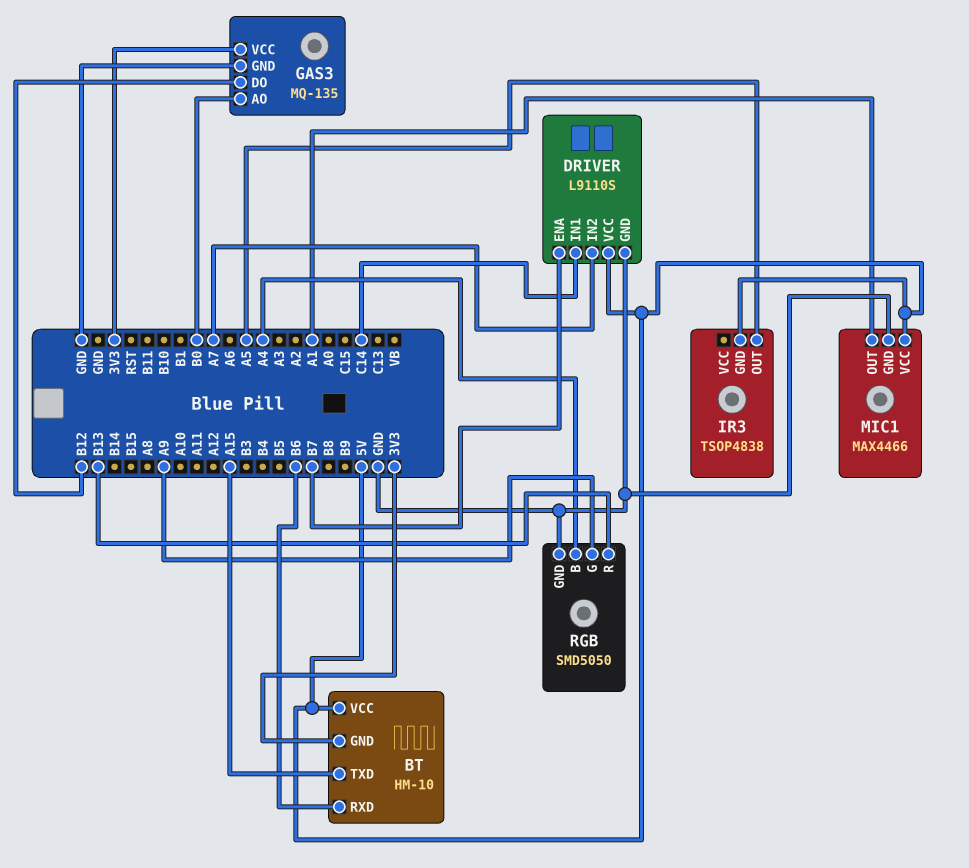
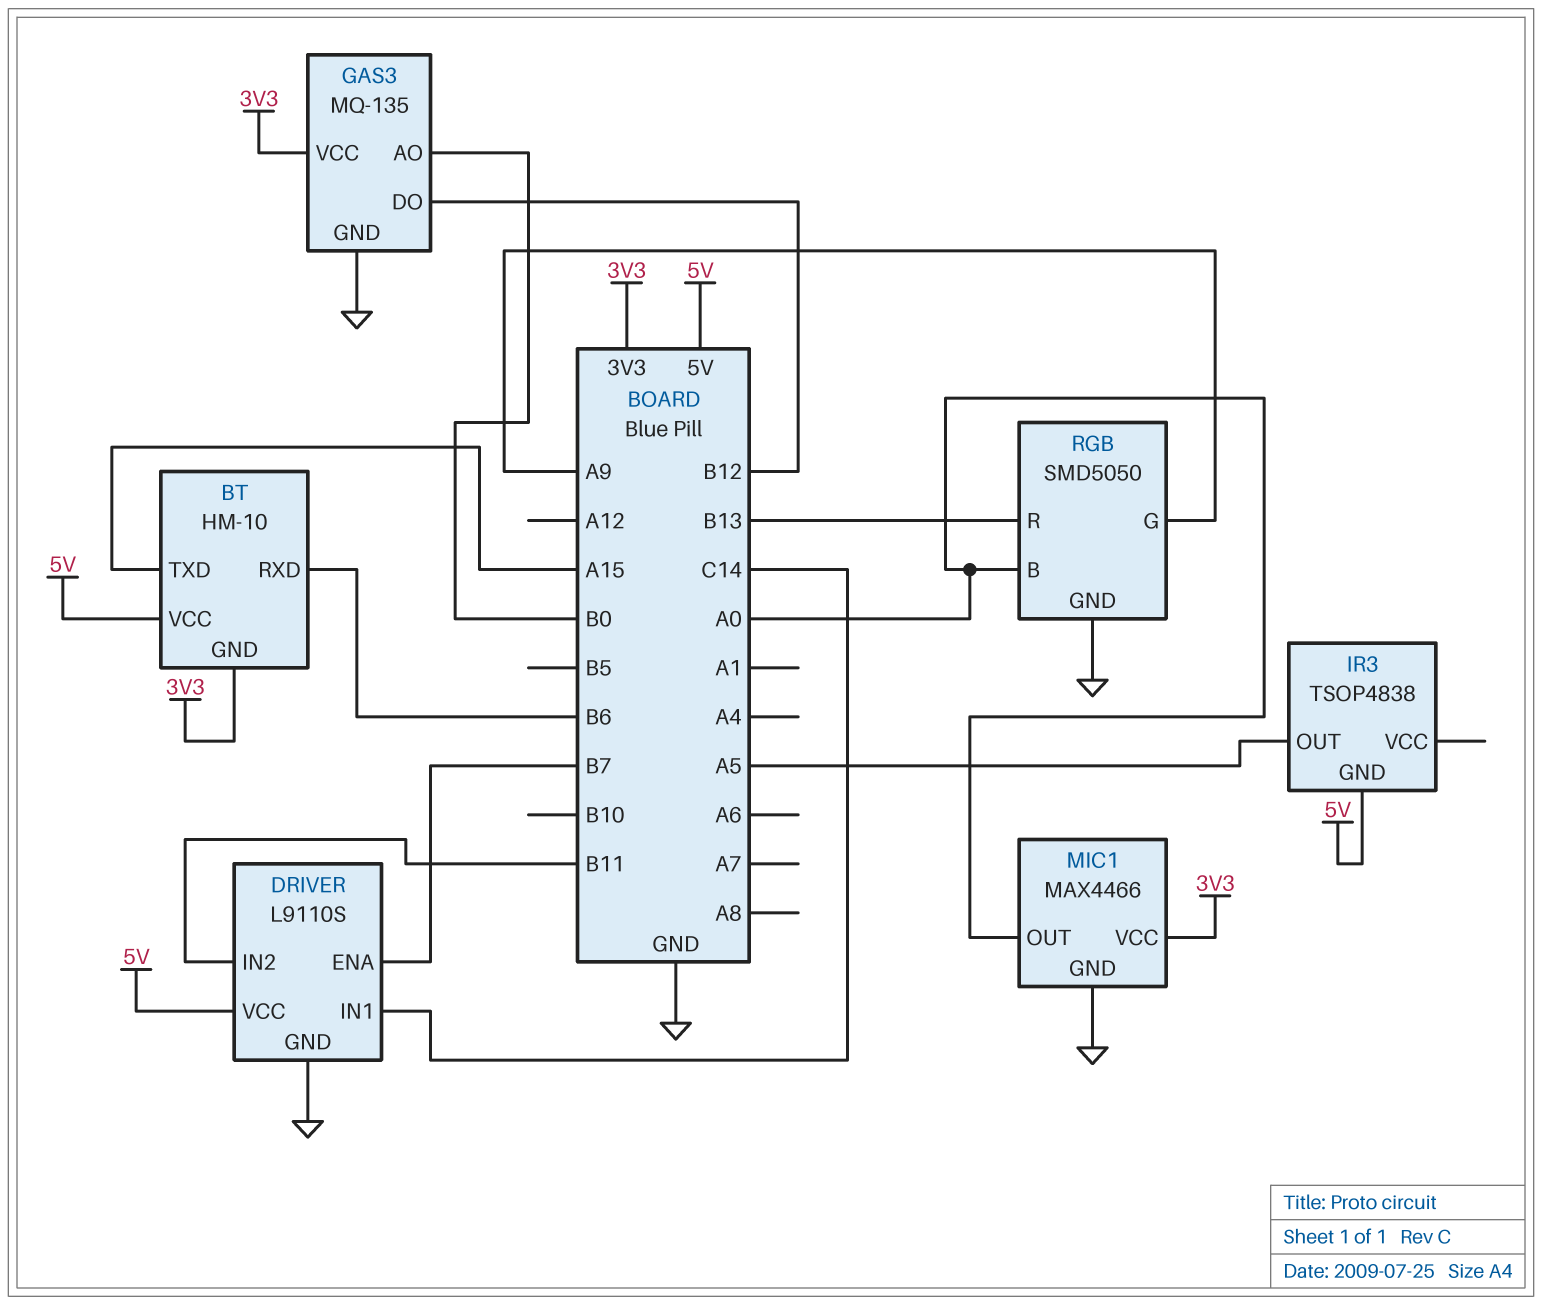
DRIVER pin IN2: A7 -> B11
MIC1 pin OUT: A1 -> A0
MIC1 pin VCC: 5V -> 3V3
RGB pin B: A4 -> A0

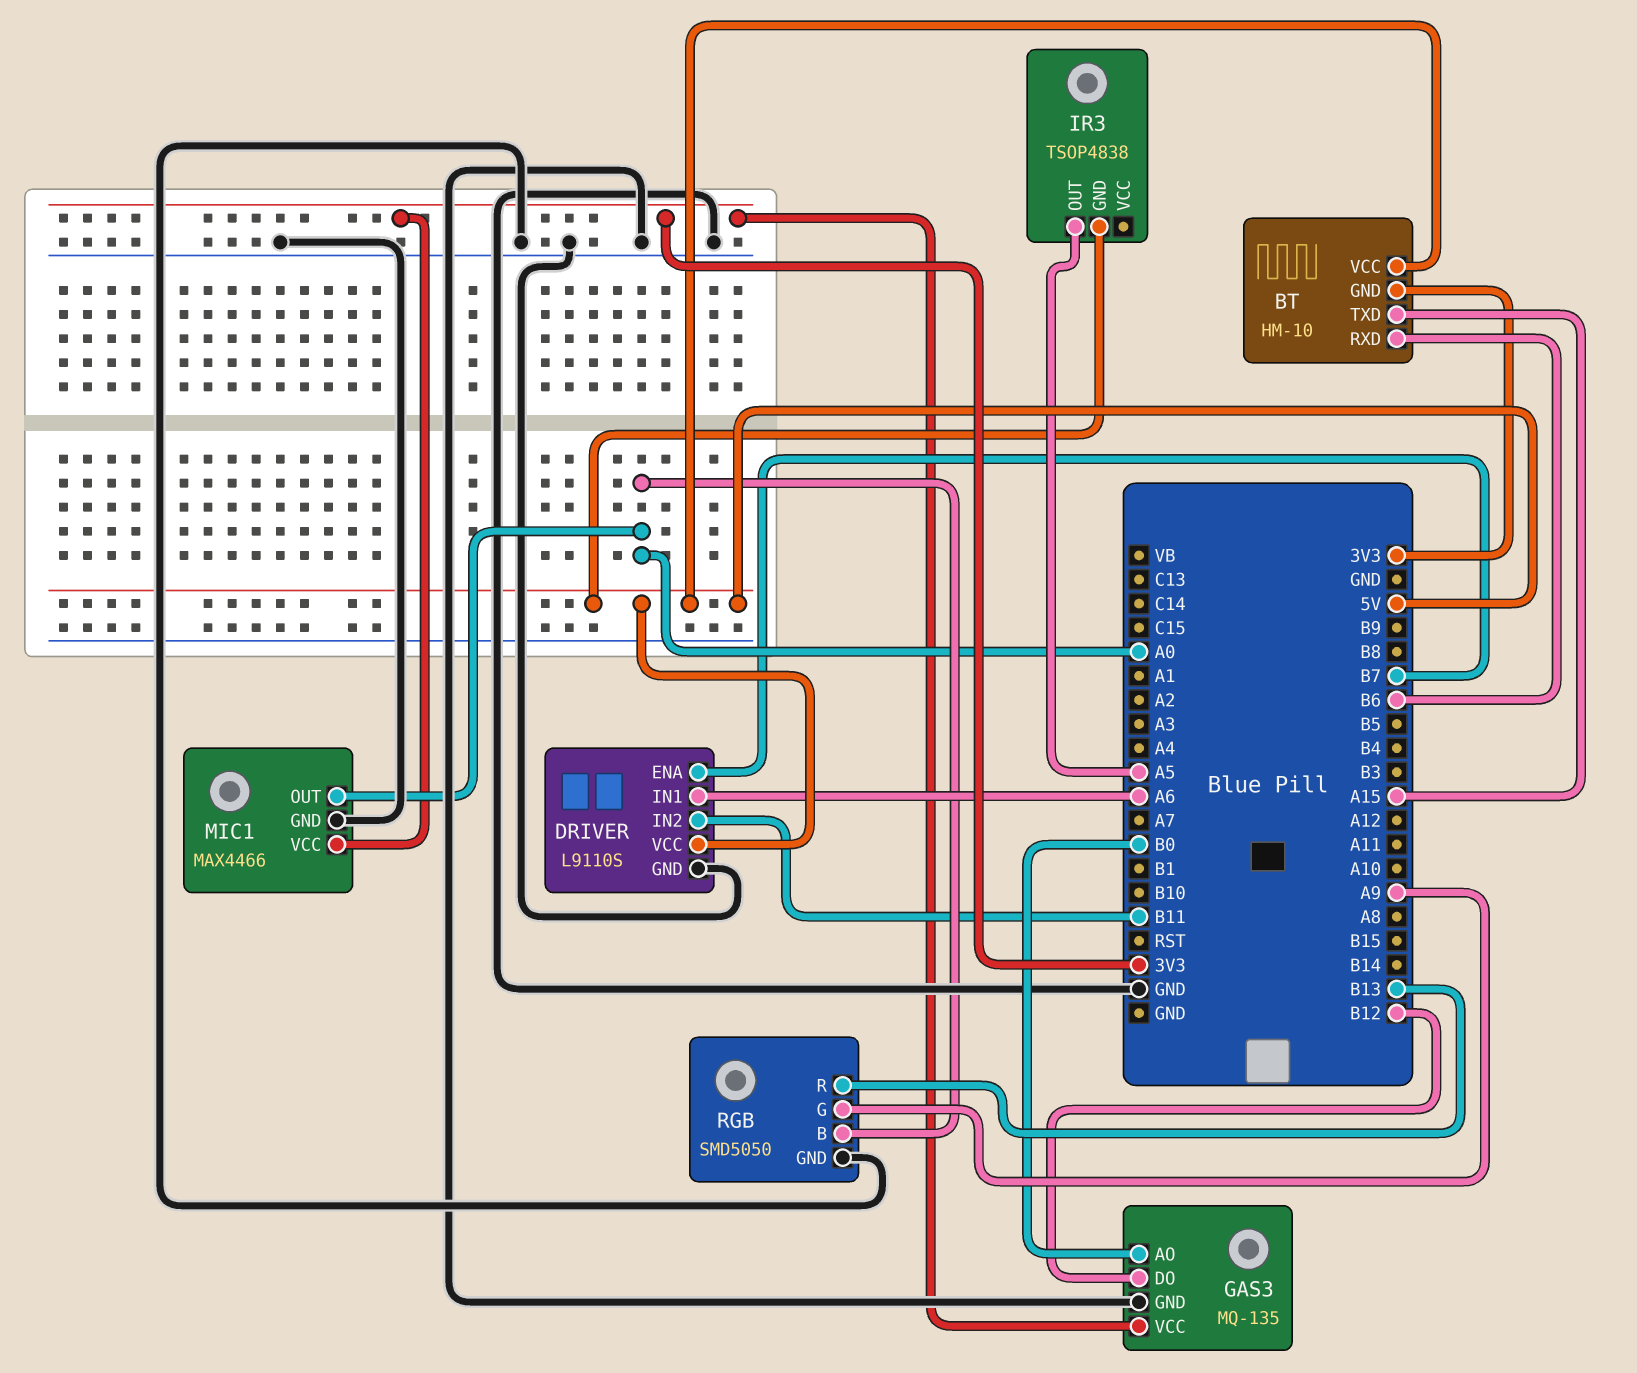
DRIVER pin IN1: C14 -> A6

